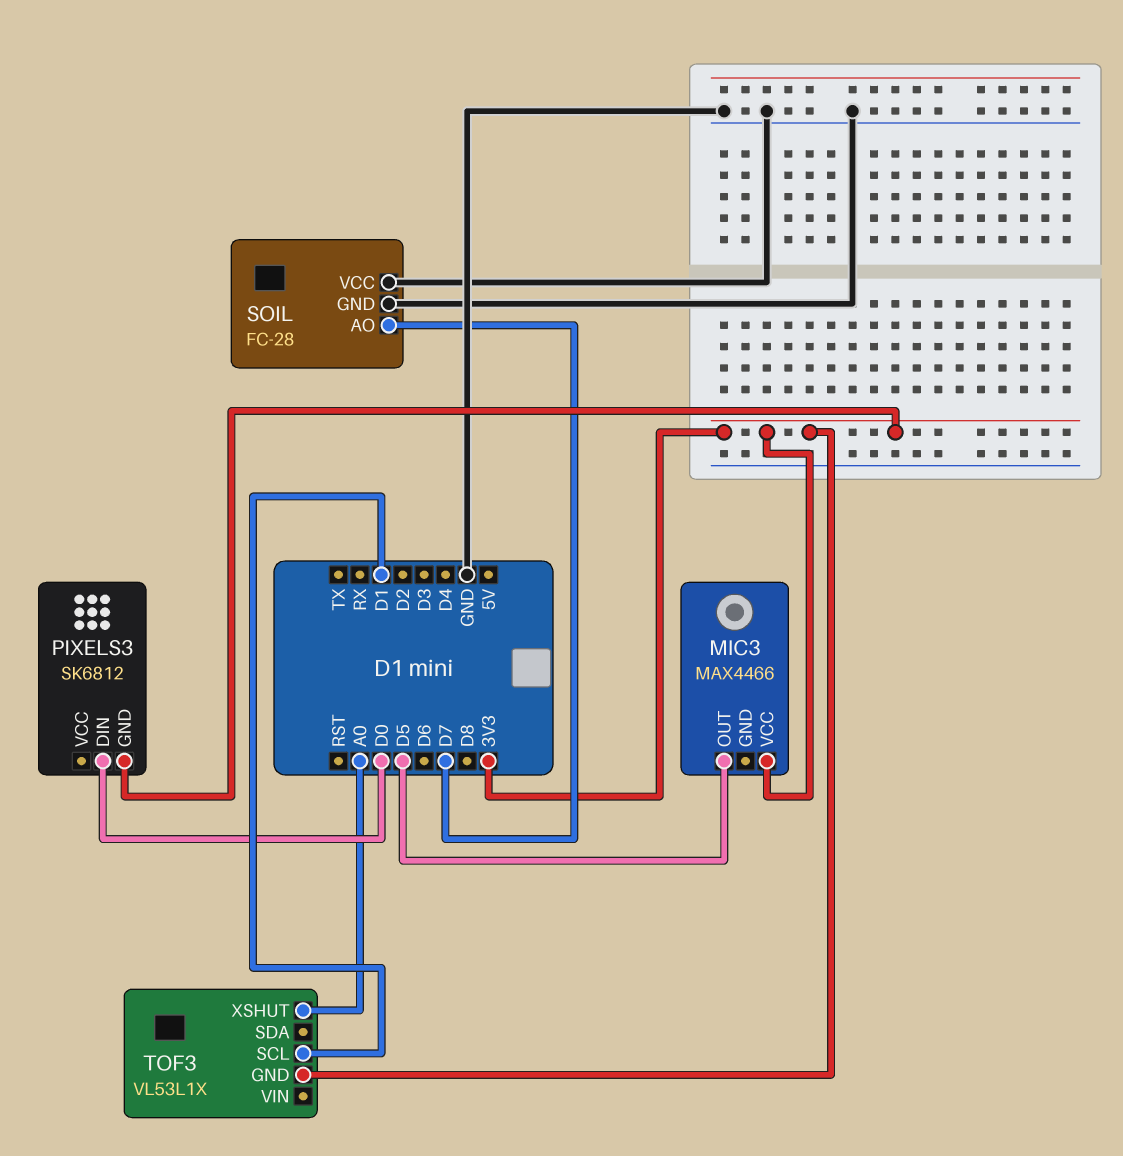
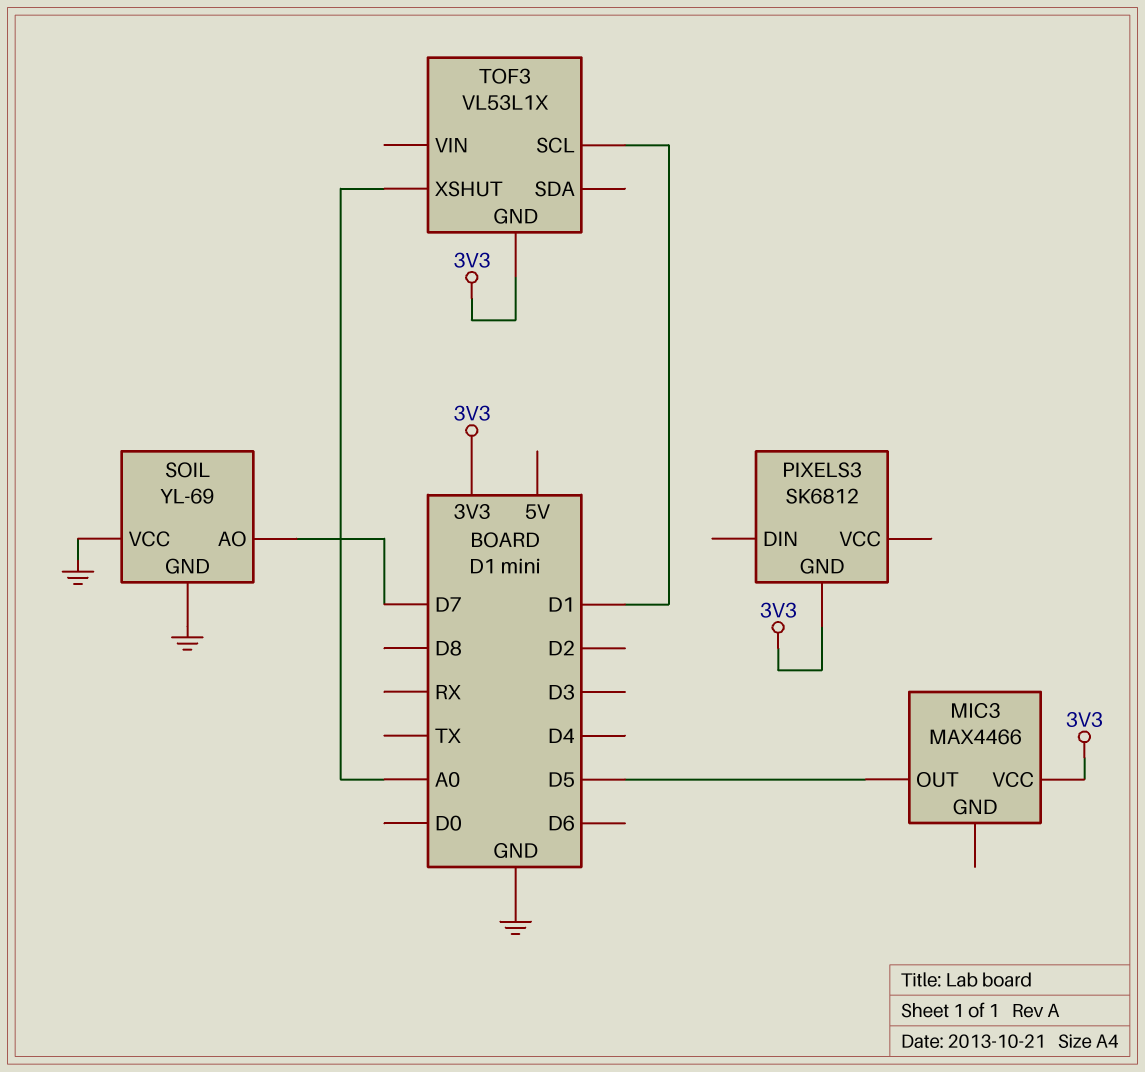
PIXELS3 pin DIN: D0 -> none
SOIL: FC-28 -> YL-69

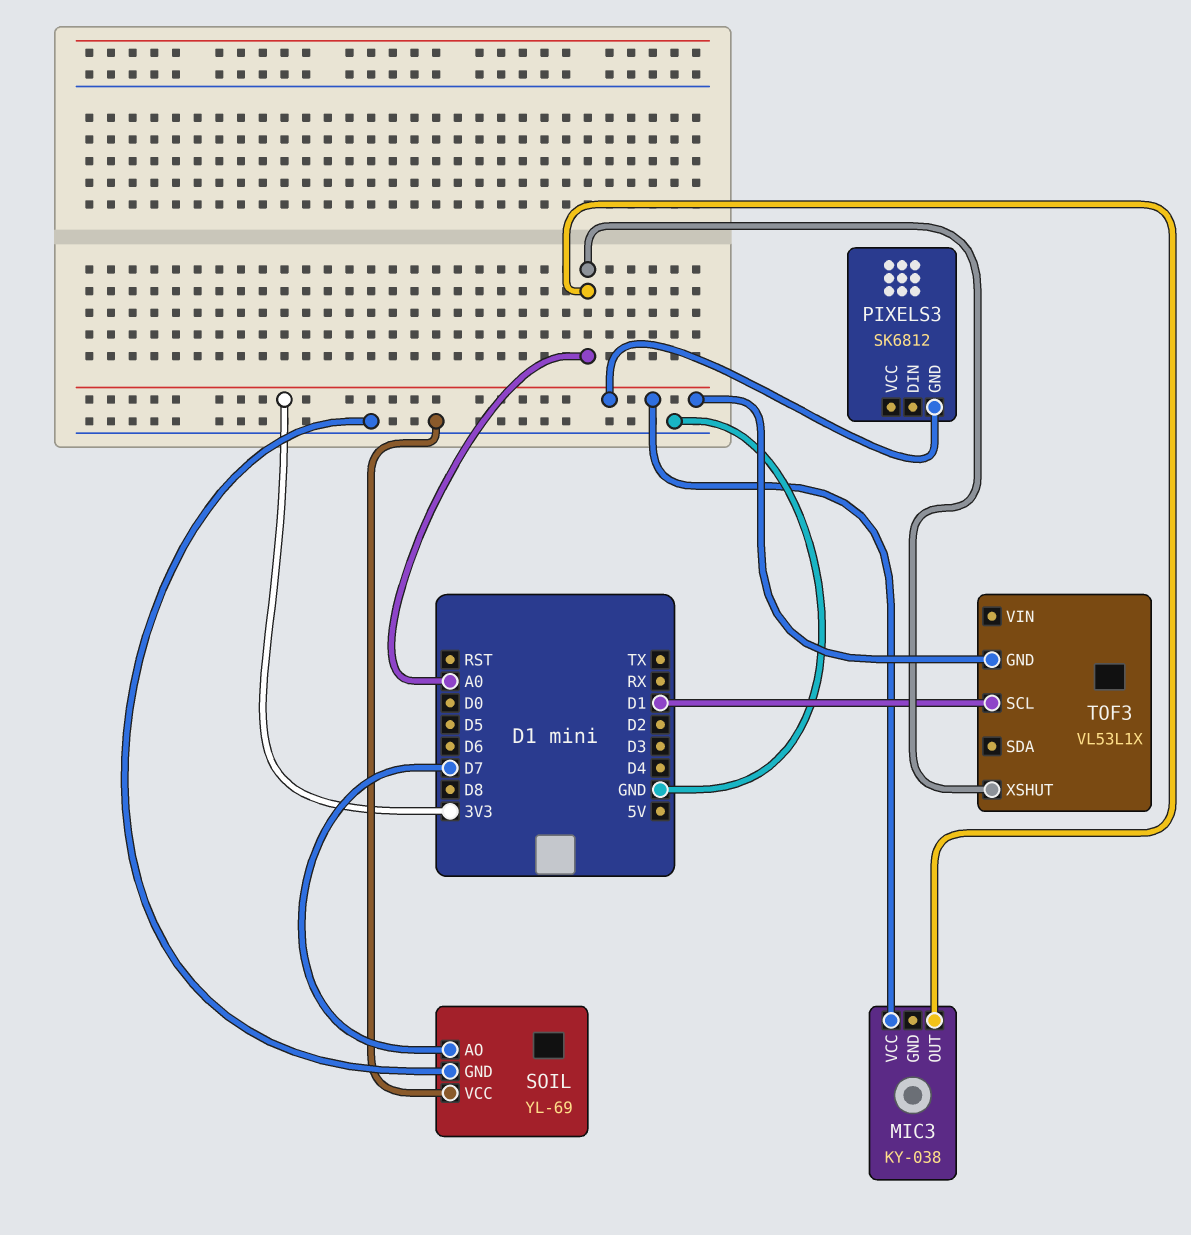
MIC3: MAX4466 -> KY-038
MIC3 pin OUT: D5 -> A0

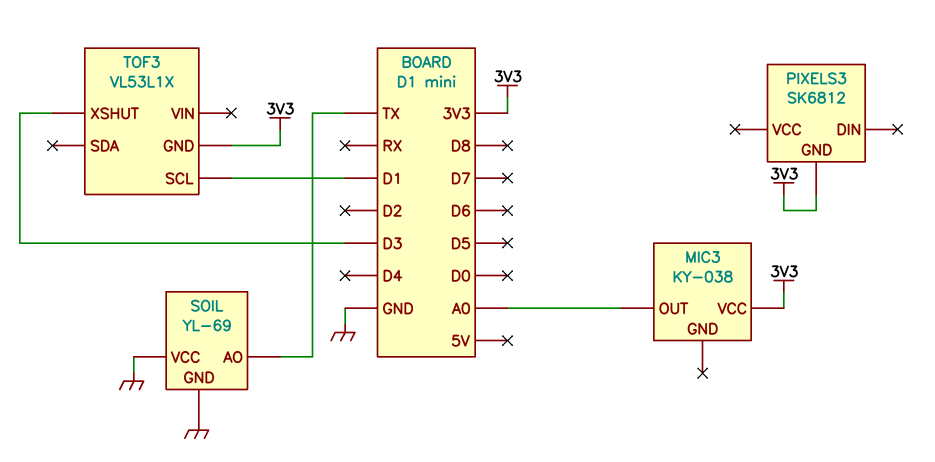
SOIL pin AO: D7 -> TX
TOF3 pin XSHUT: A0 -> D3

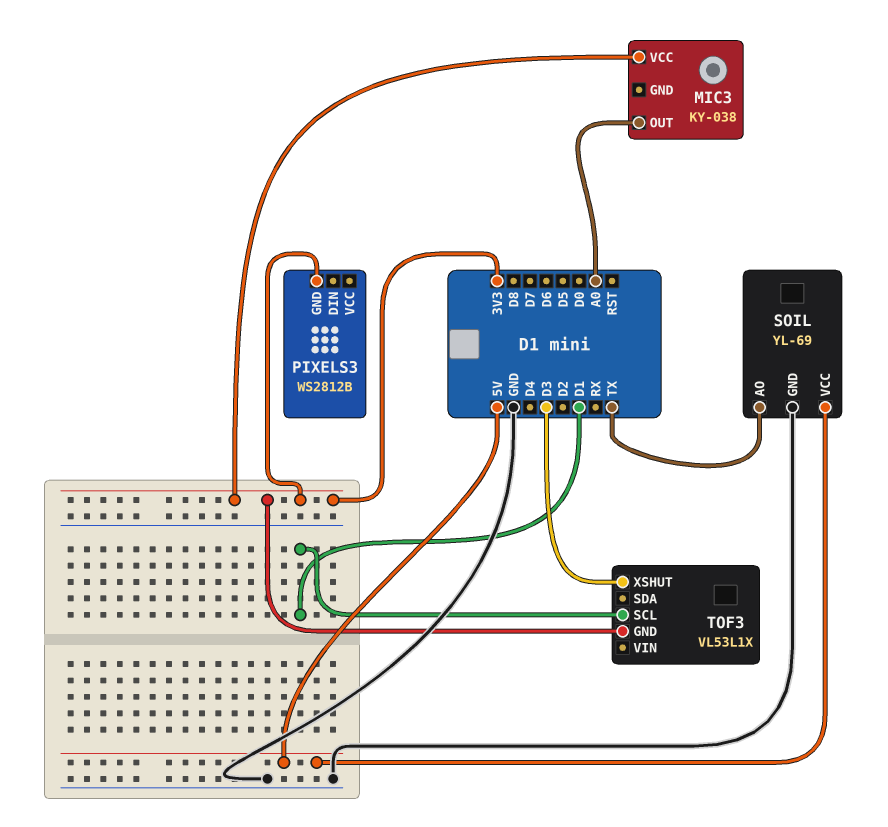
PIXELS3: SK6812 -> WS2812B
SOIL pin VCC: GND -> 5V

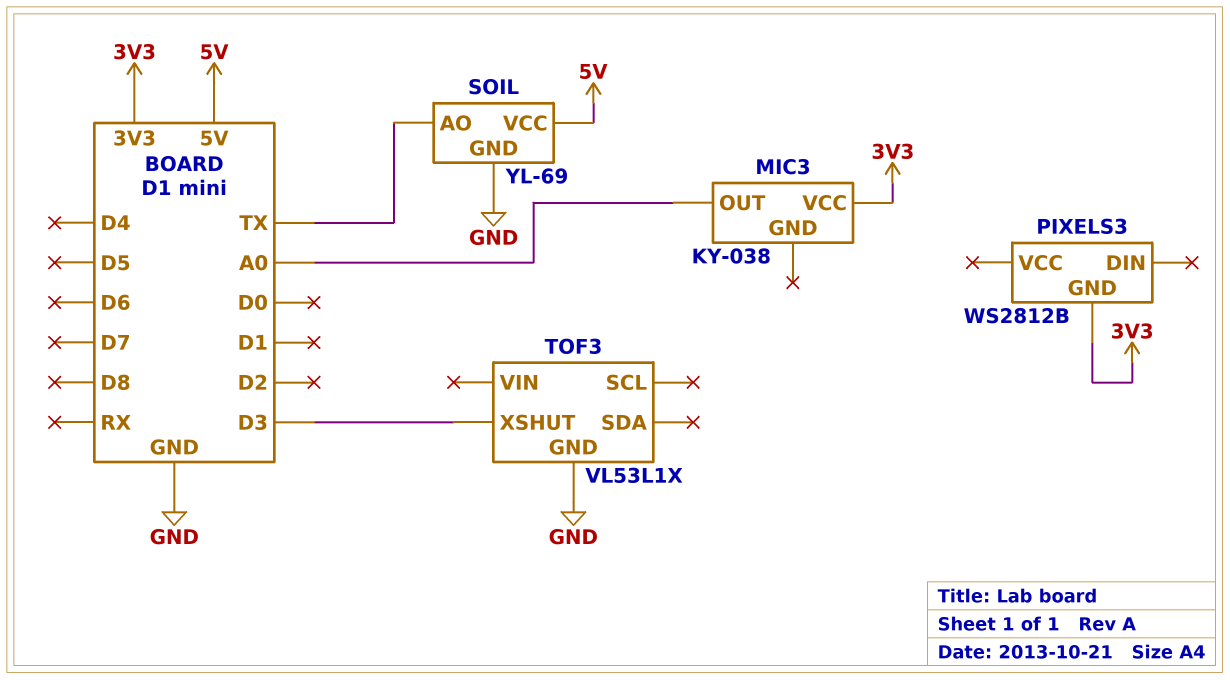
TOF3 pin GND: 3V3 -> GND
TOF3 pin SCL: D1 -> none

